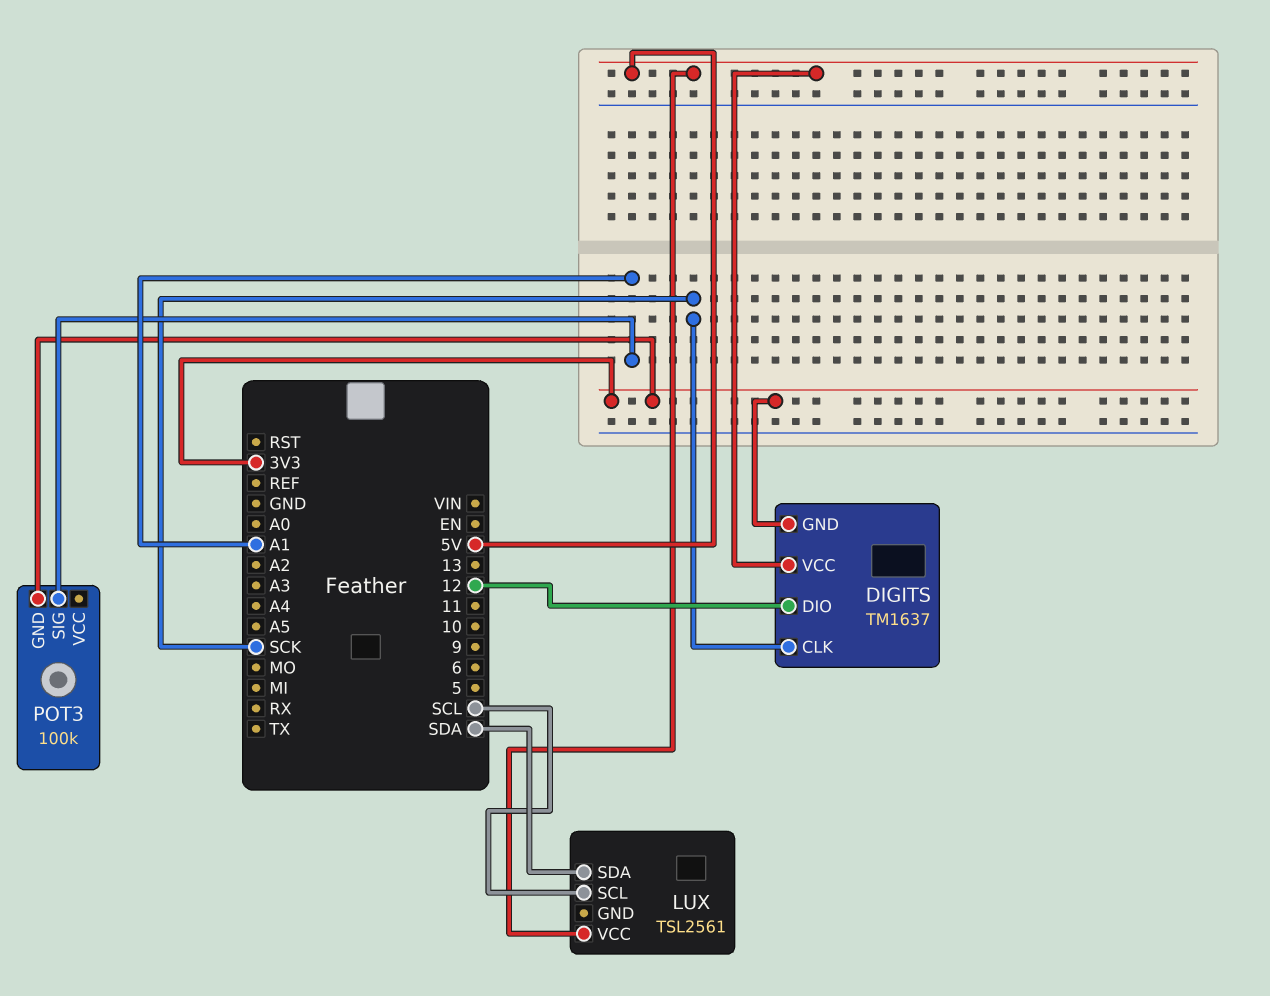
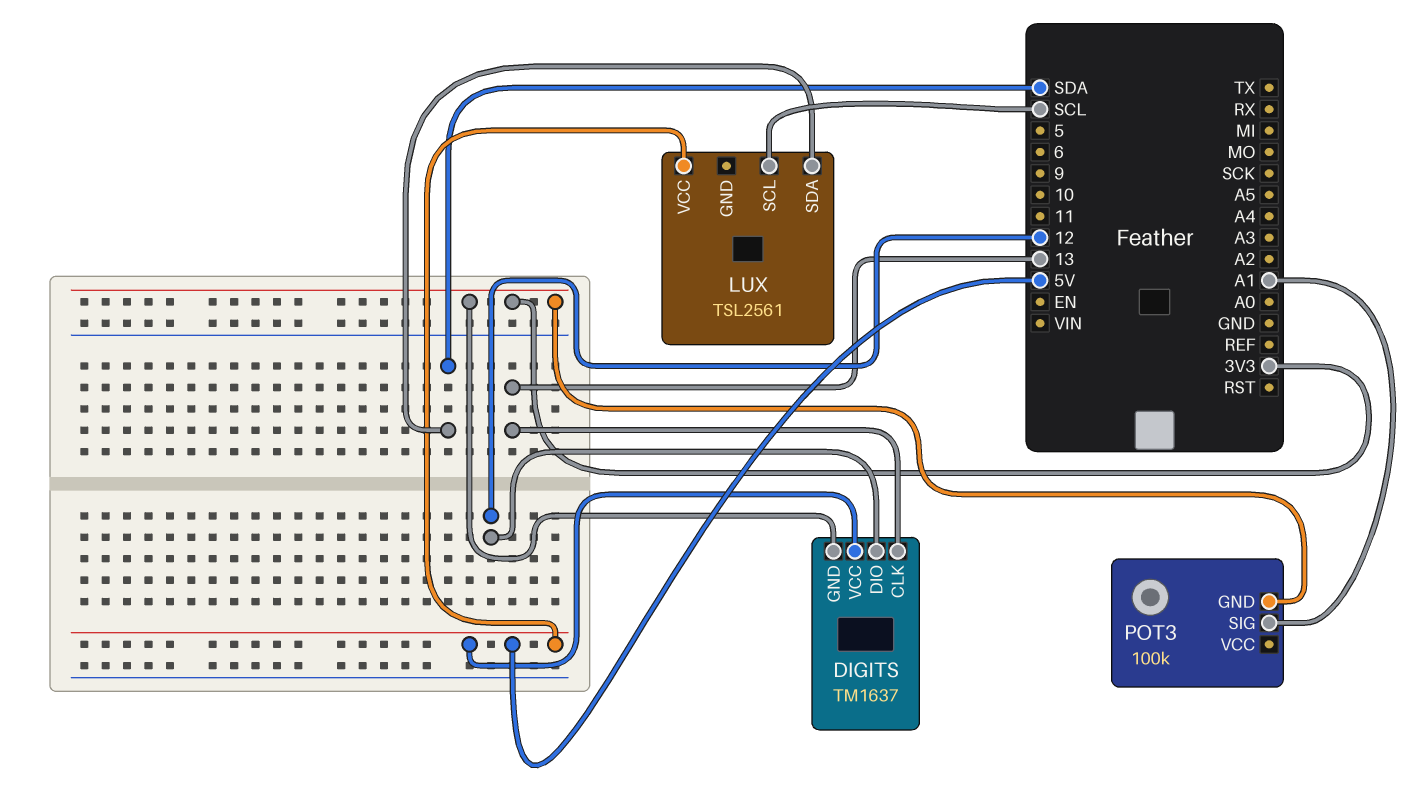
DIGITS pin CLK: SCK -> 13

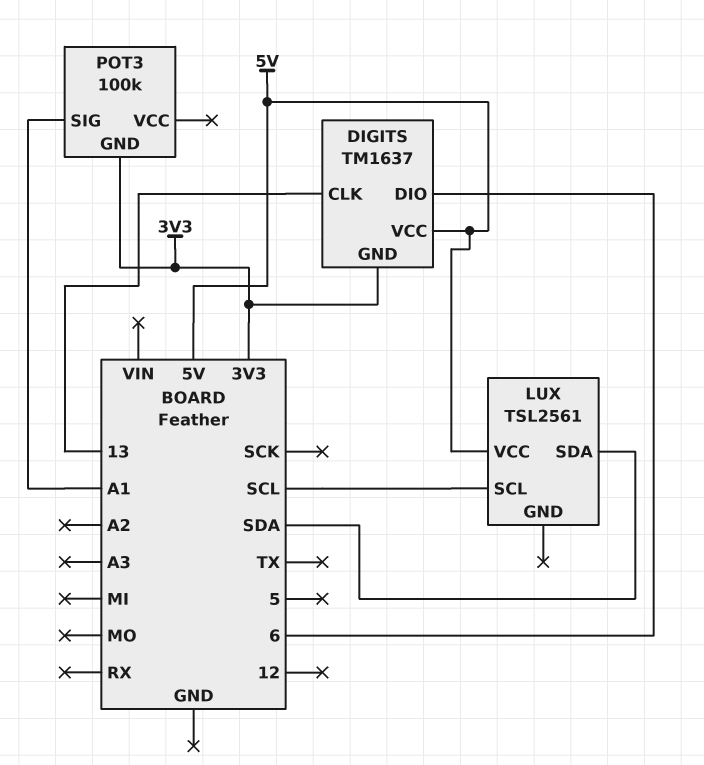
DIGITS pin DIO: 12 -> 6

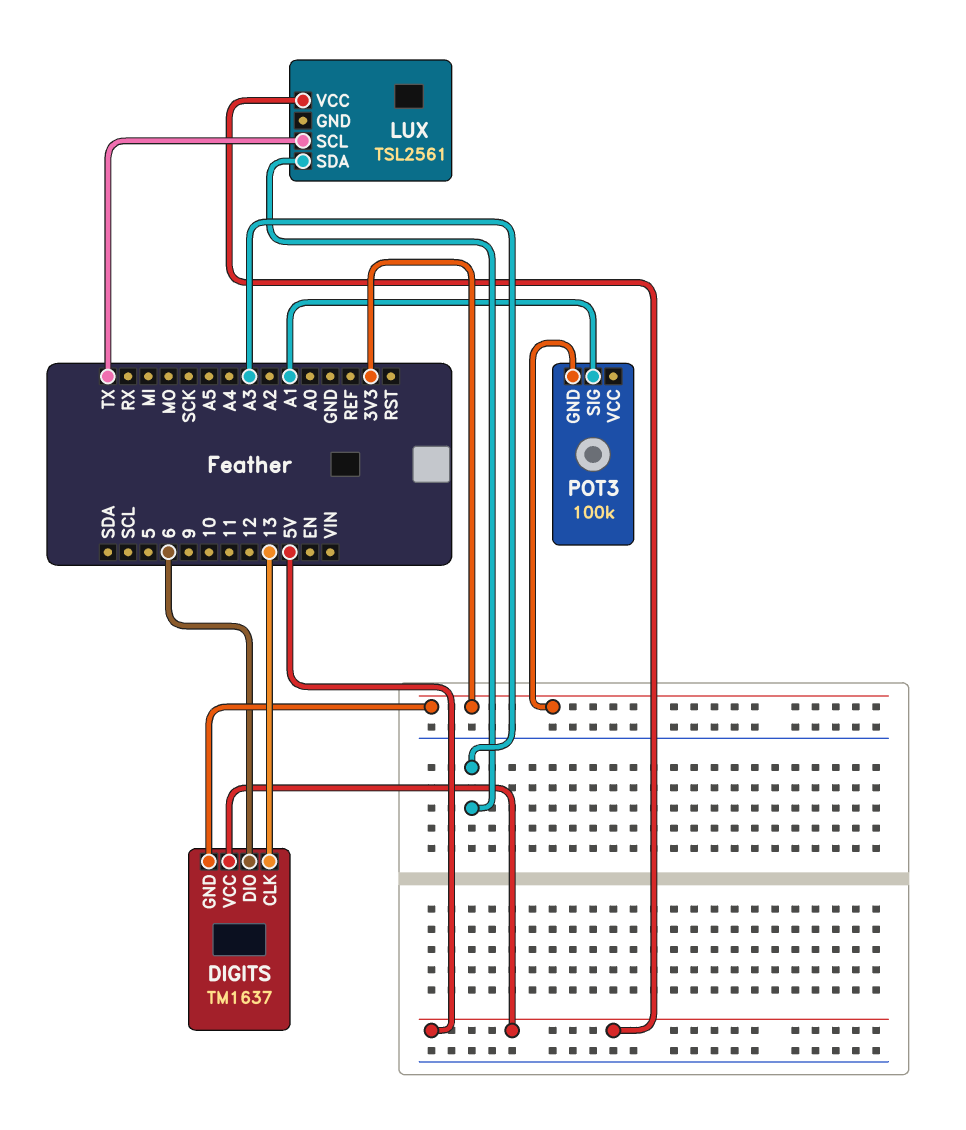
LUX pin SCL: SCL -> TX
LUX pin SDA: SDA -> A3

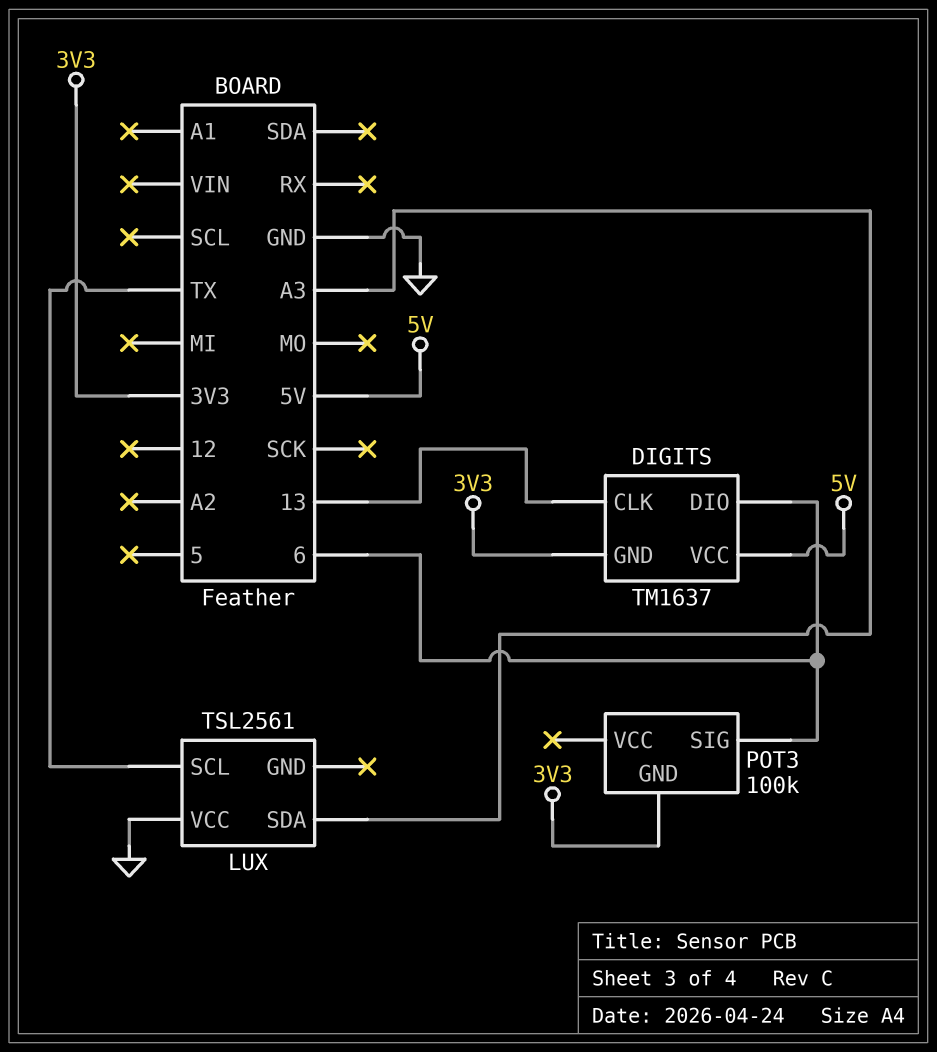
LUX pin VCC: 5V -> GND
POT3 pin SIG: A1 -> 6

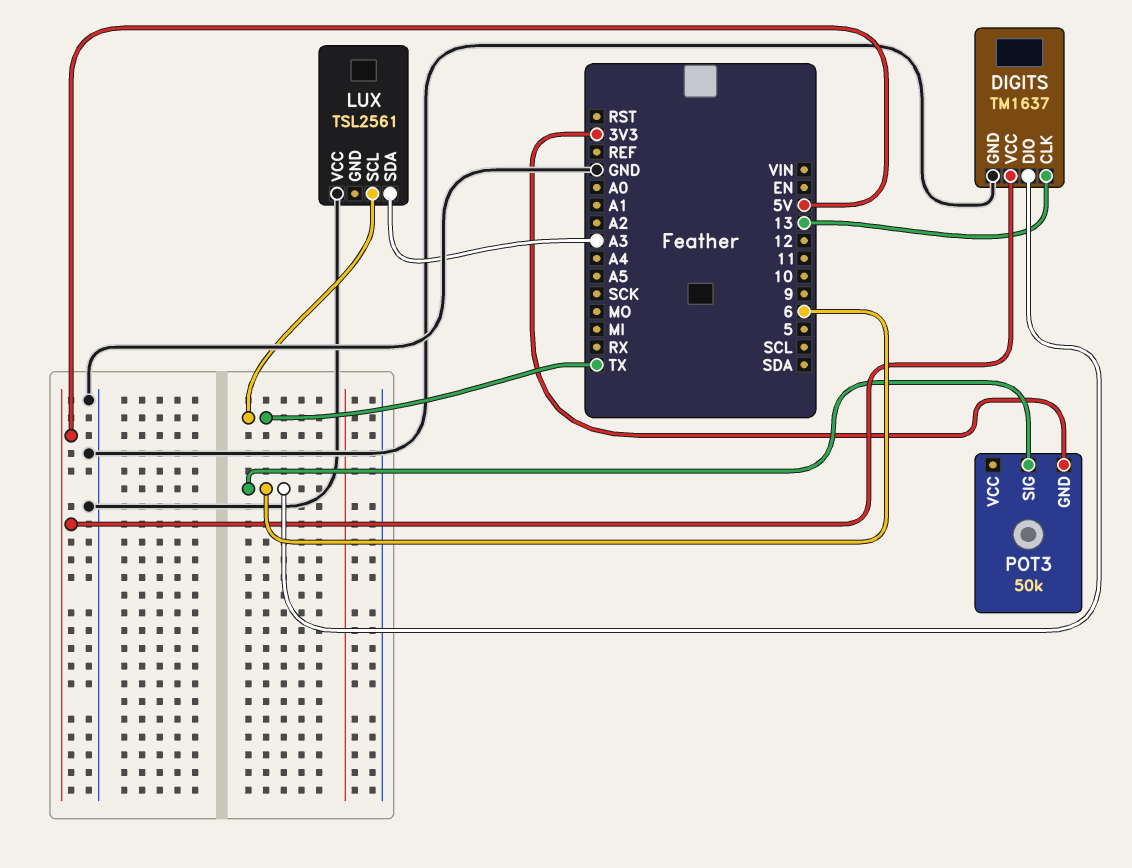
DIGITS pin GND: 3V3 -> GND
POT3: 100k -> 50k

